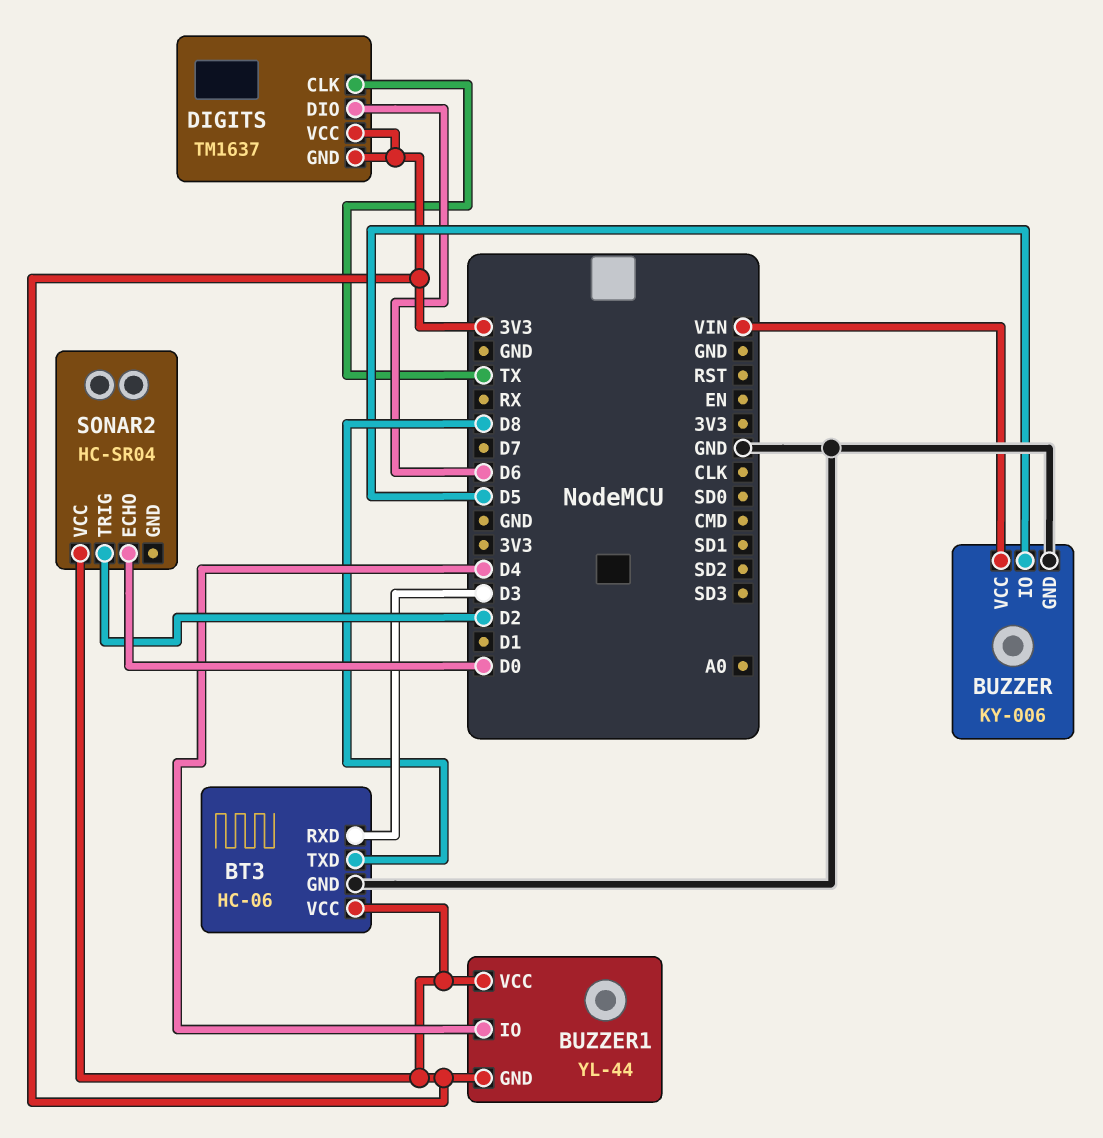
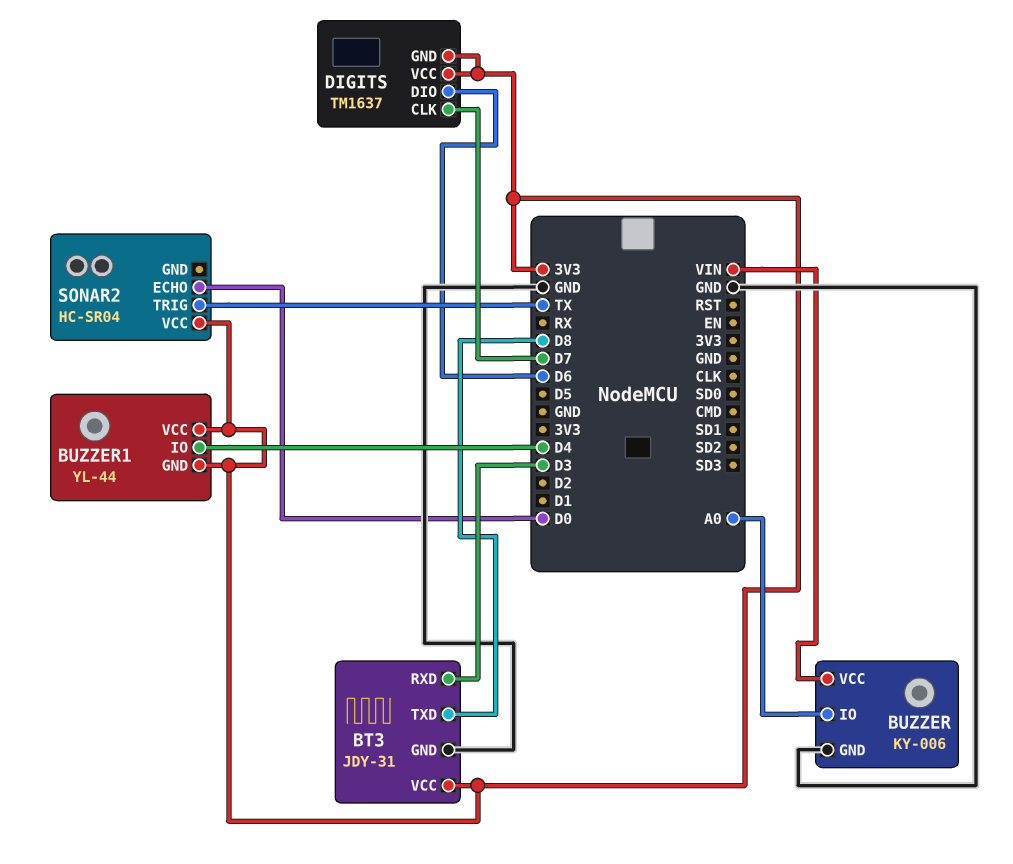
BT3: HC-06 -> JDY-31
BUZZER pin IO: D5 -> A0
DIGITS pin CLK: TX -> D7
SONAR2 pin TRIG: D2 -> TX

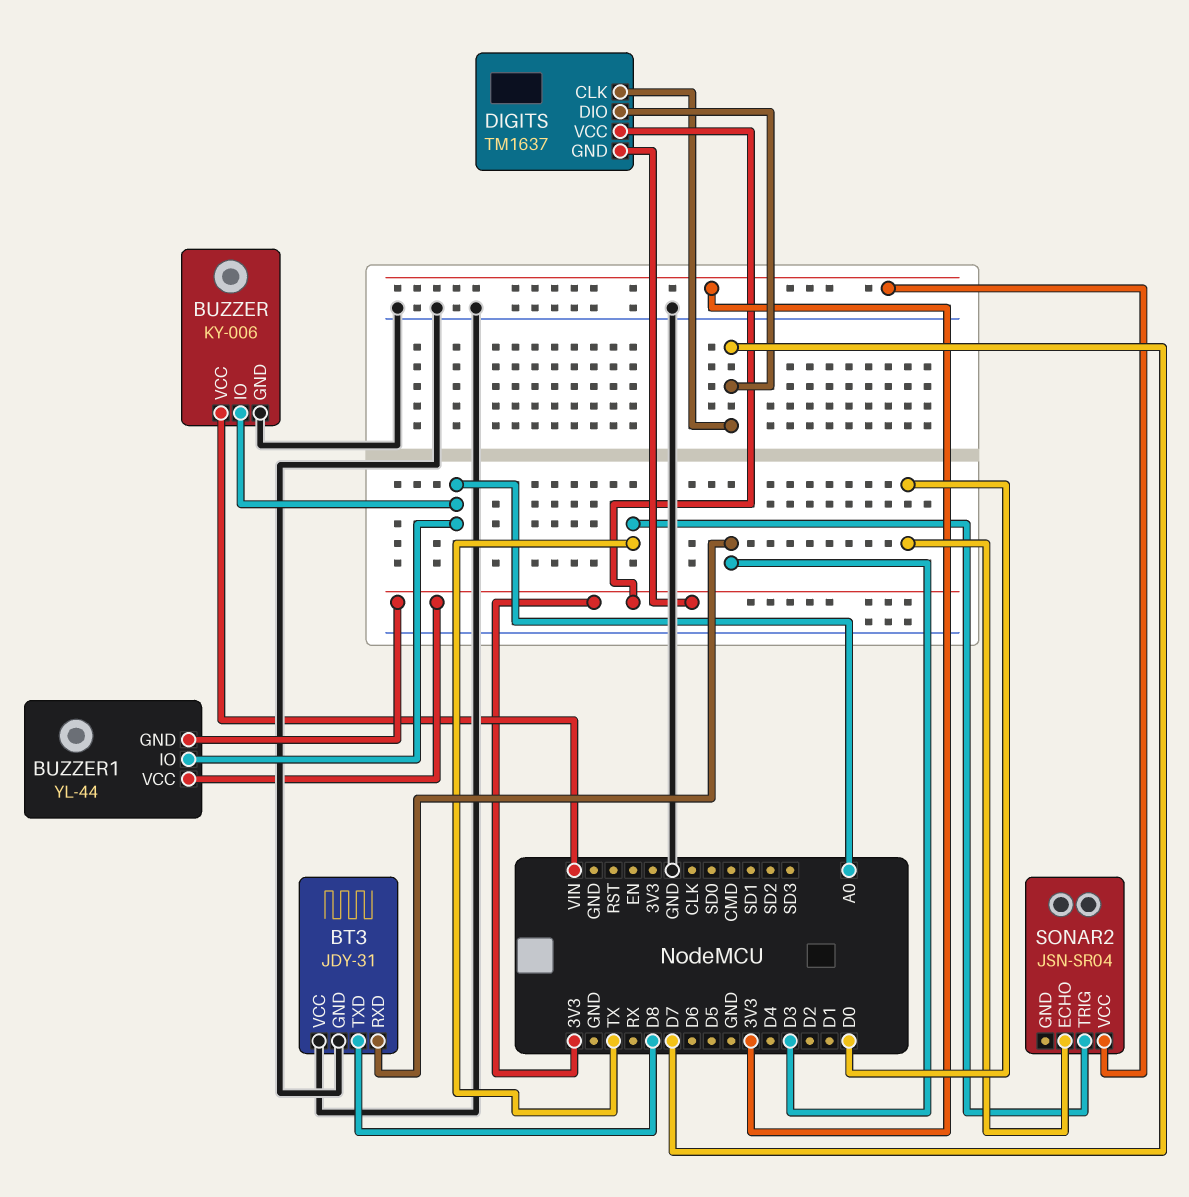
BT3 pin VCC: 3V3 -> GND
BUZZER1 pin IO: D4 -> A0
DIGITS pin DIO: D6 -> D7
SONAR2: HC-SR04 -> JSN-SR04

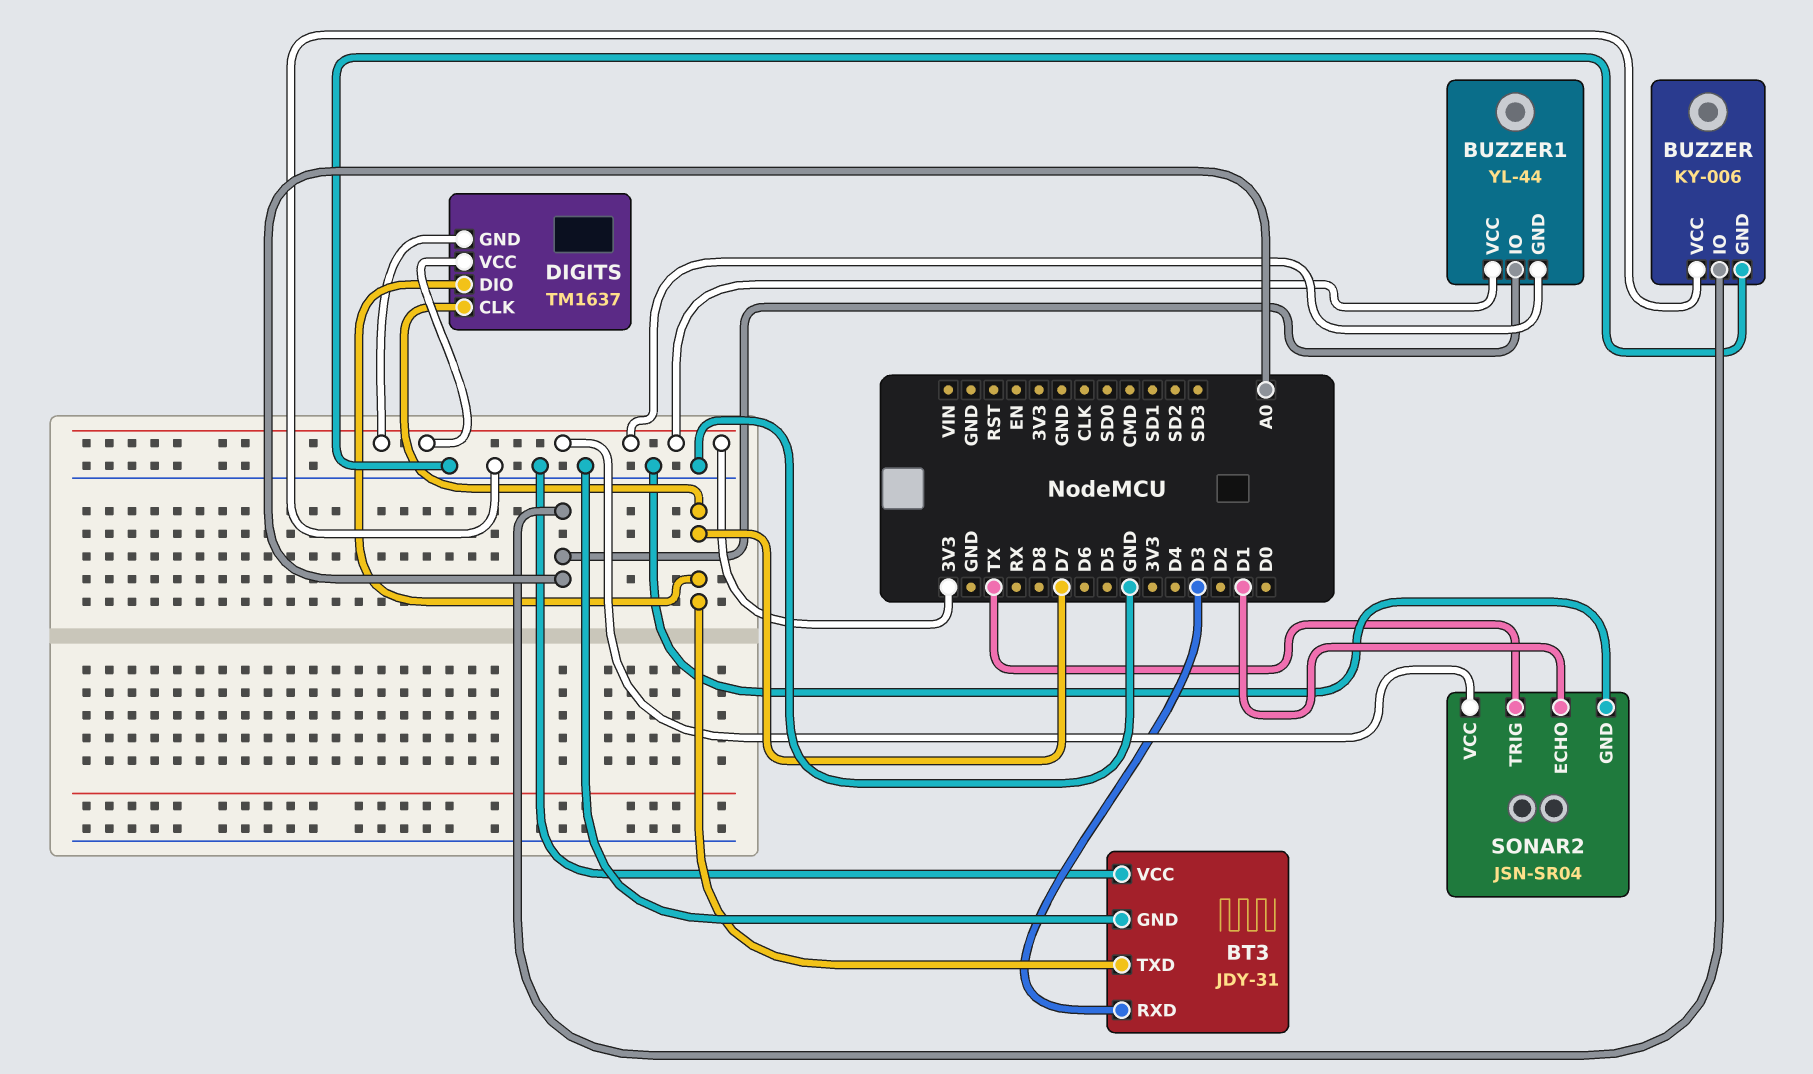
BT3 pin TXD: D8 -> D7
BUZZER pin VCC: VIN -> GND
SONAR2 pin ECHO: D0 -> D1
SONAR2 pin GND: none -> GND

